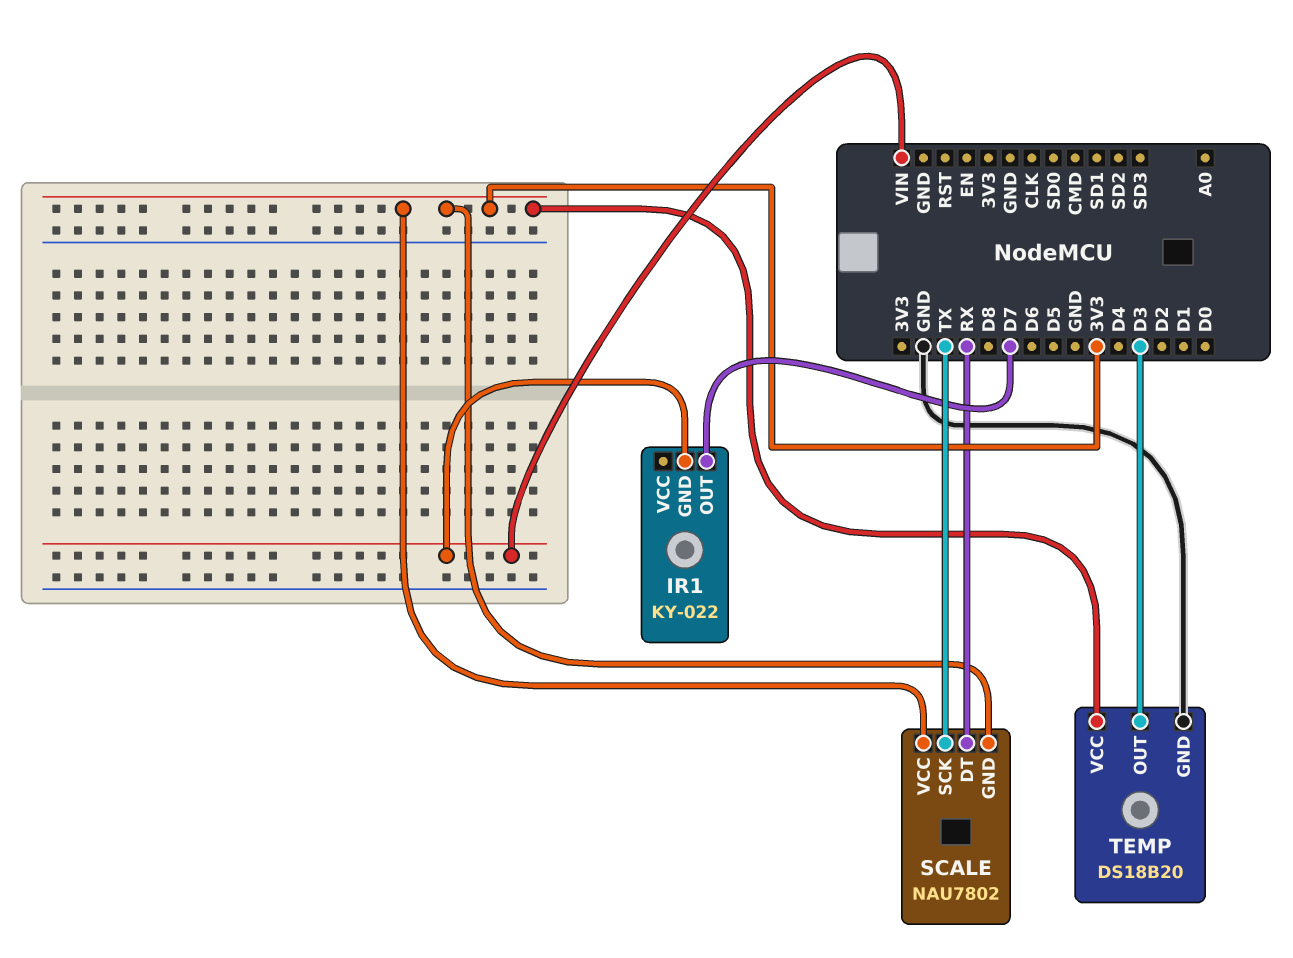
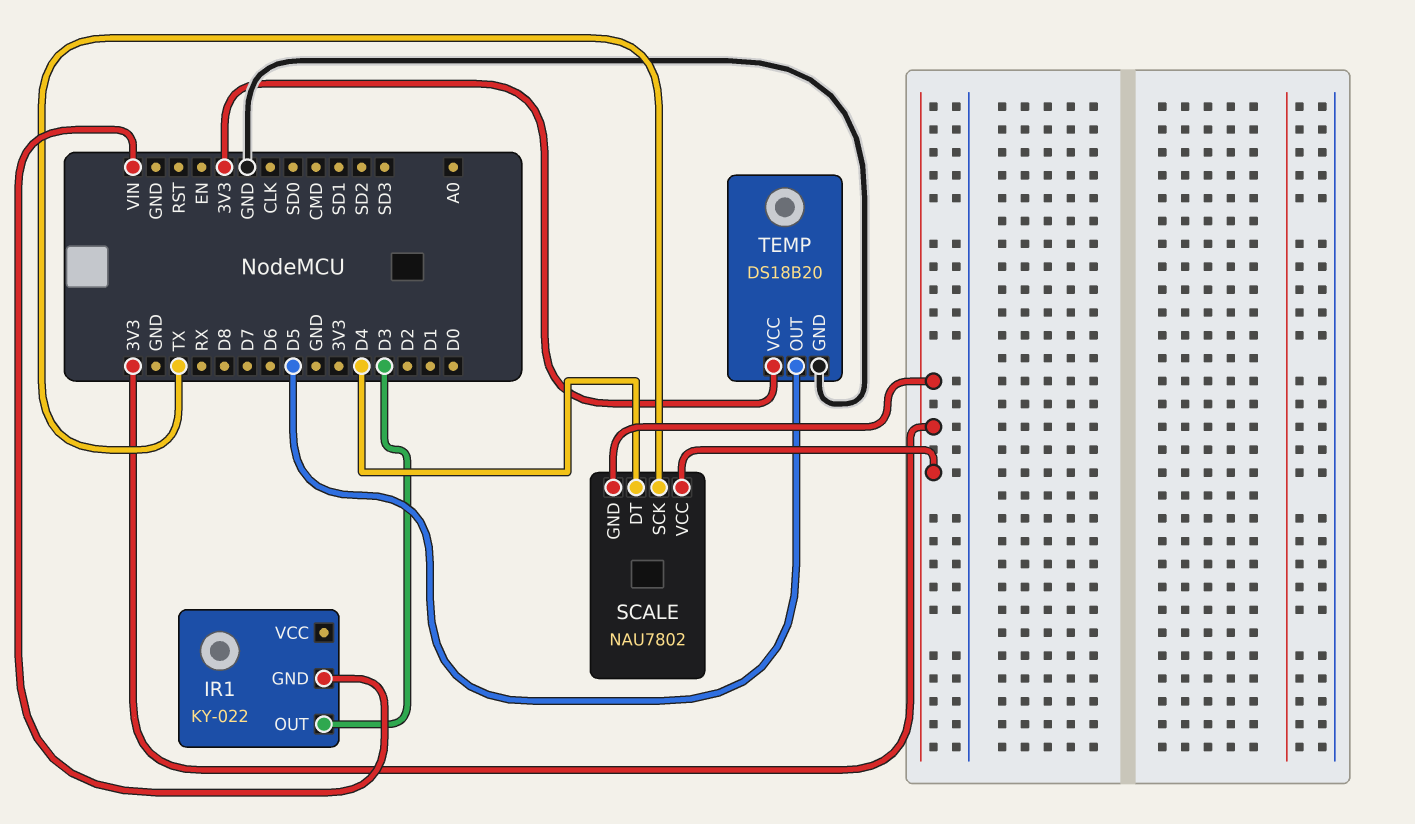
IR1 pin OUT: D7 -> D3
SCALE pin DT: RX -> D4
TEMP pin OUT: D3 -> D5

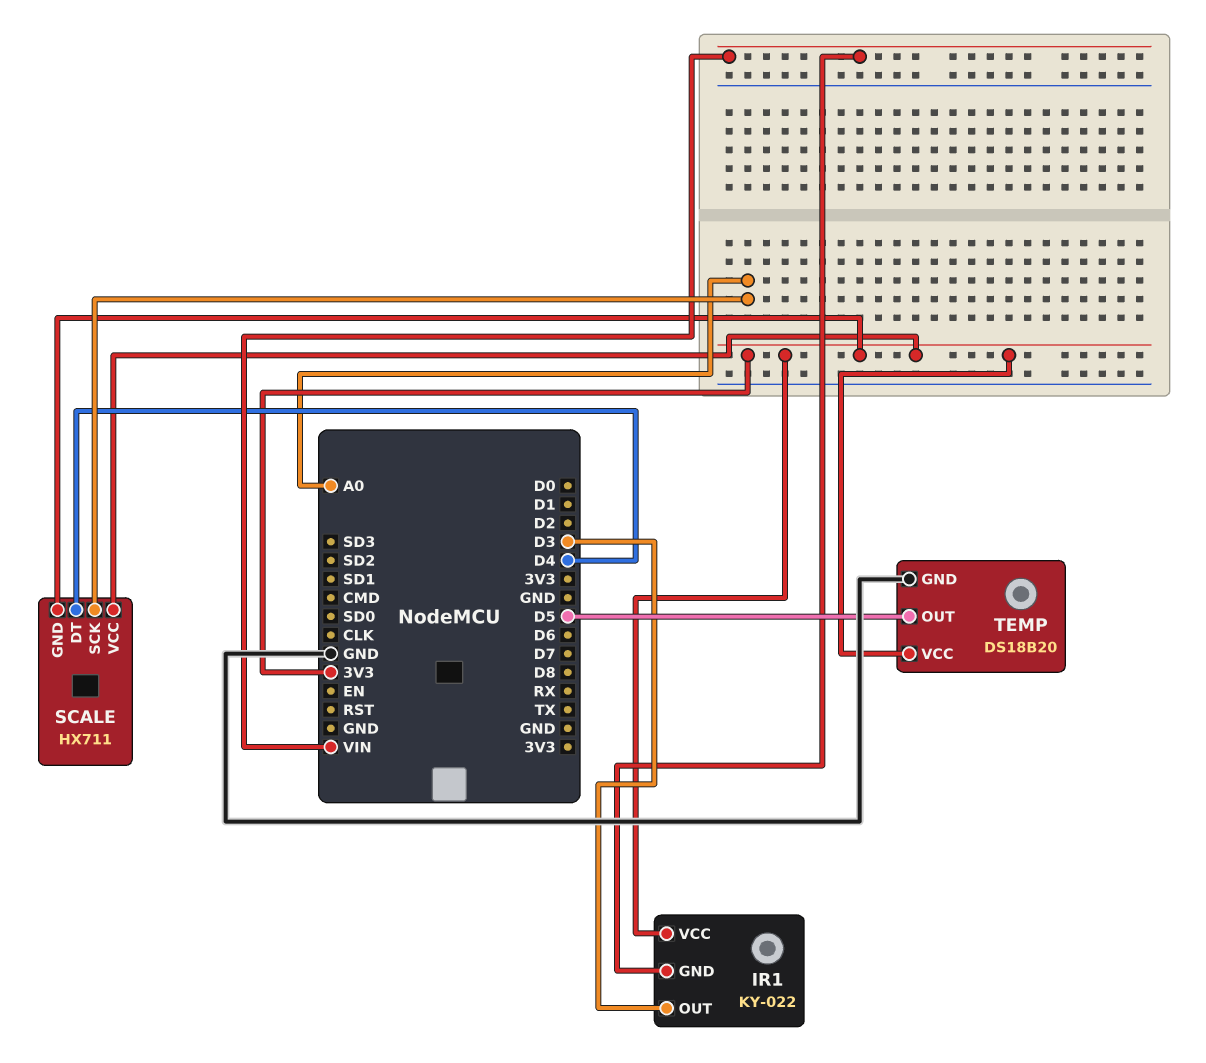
IR1 pin VCC: none -> 3V3
SCALE: NAU7802 -> HX711
SCALE pin SCK: TX -> A0

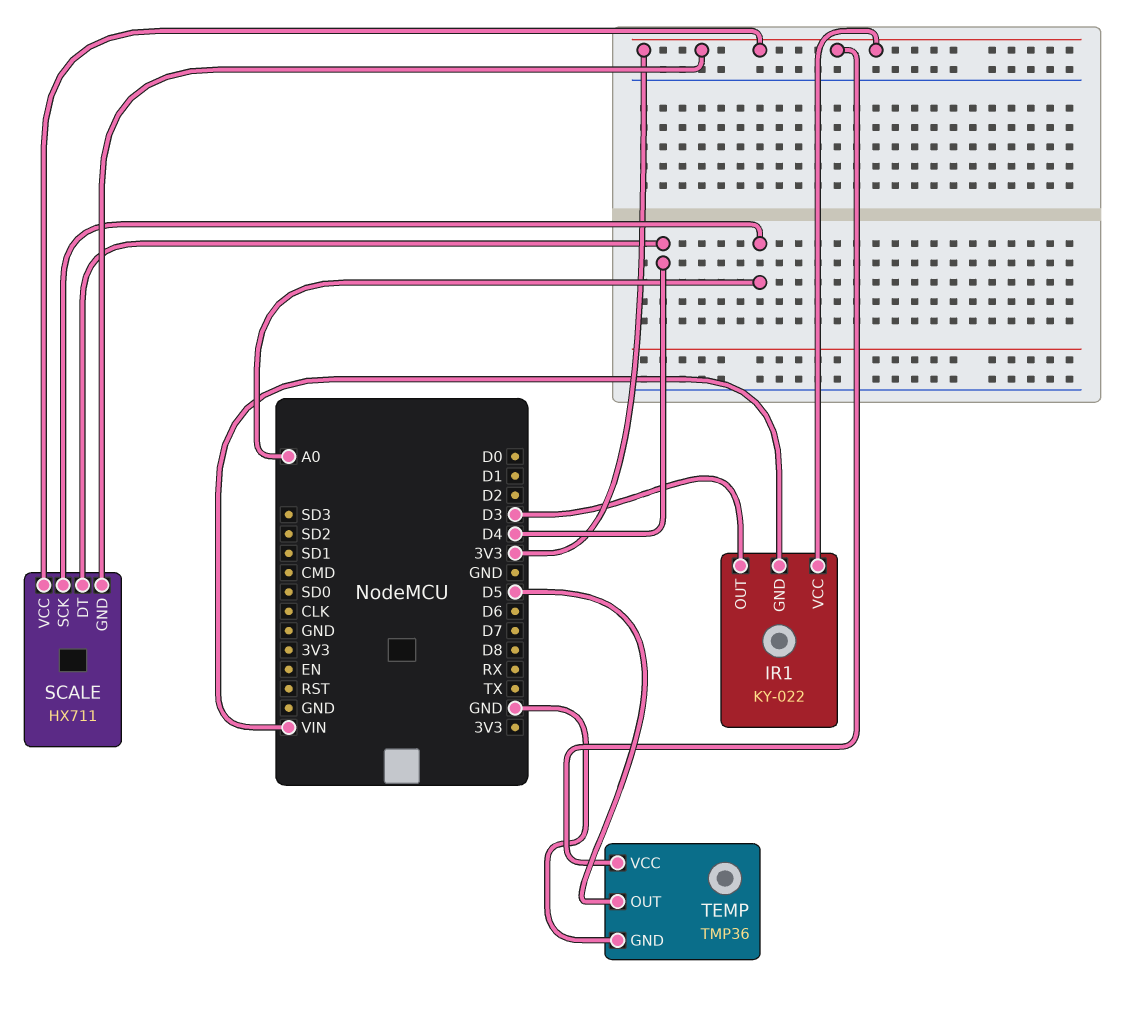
TEMP: DS18B20 -> TMP36

